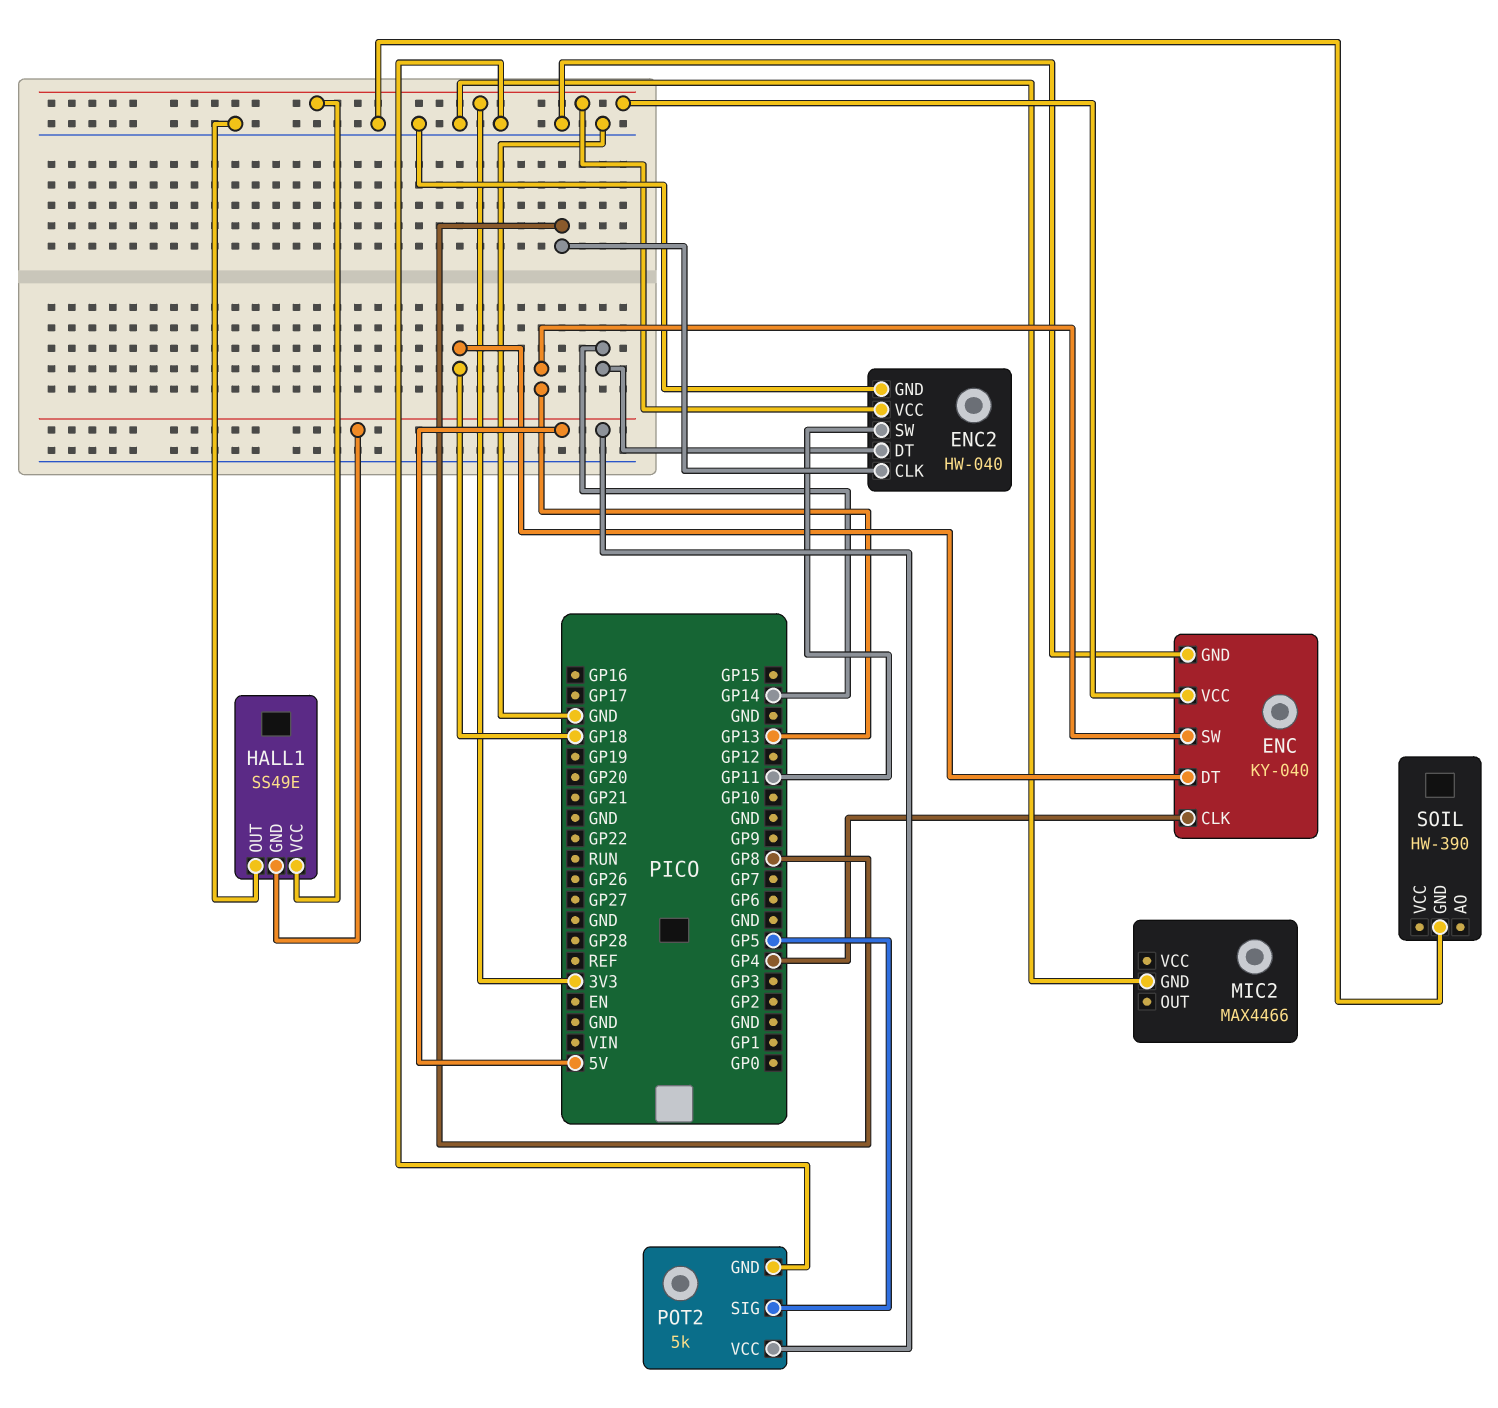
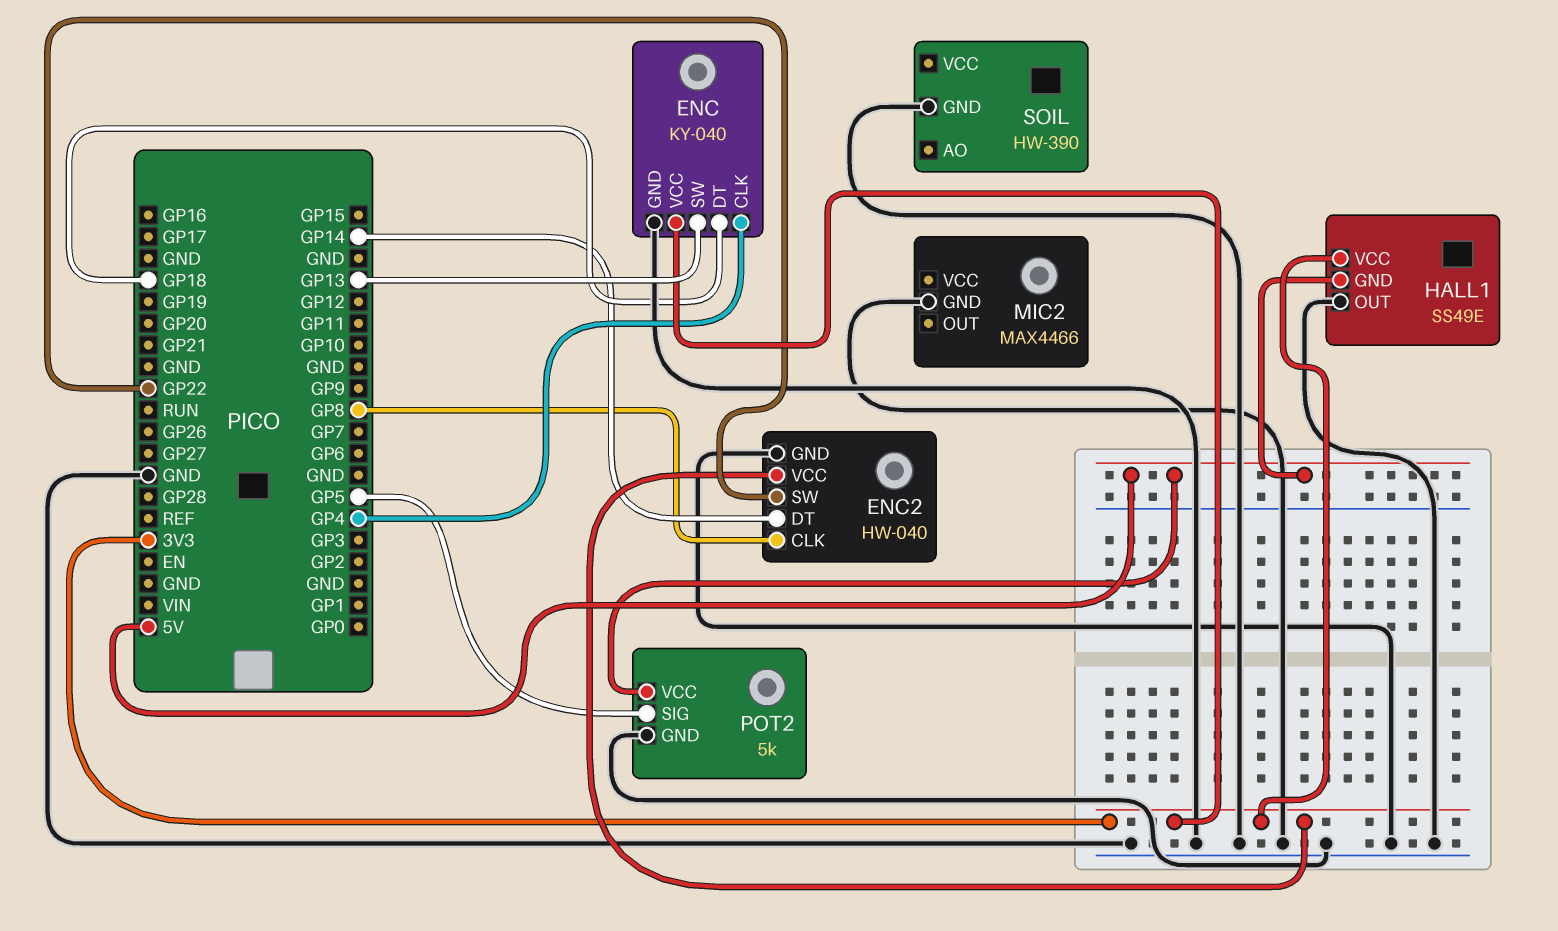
ENC2 pin SW: GP11 -> GP22

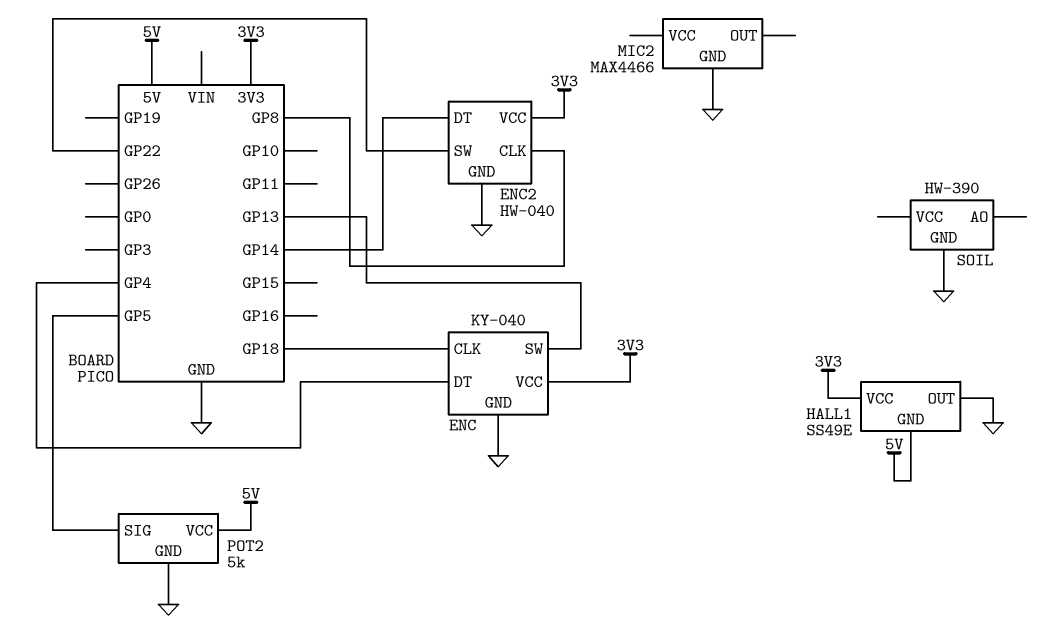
ENC pin CLK: GP4 -> GP18
ENC pin DT: GP18 -> GP4

